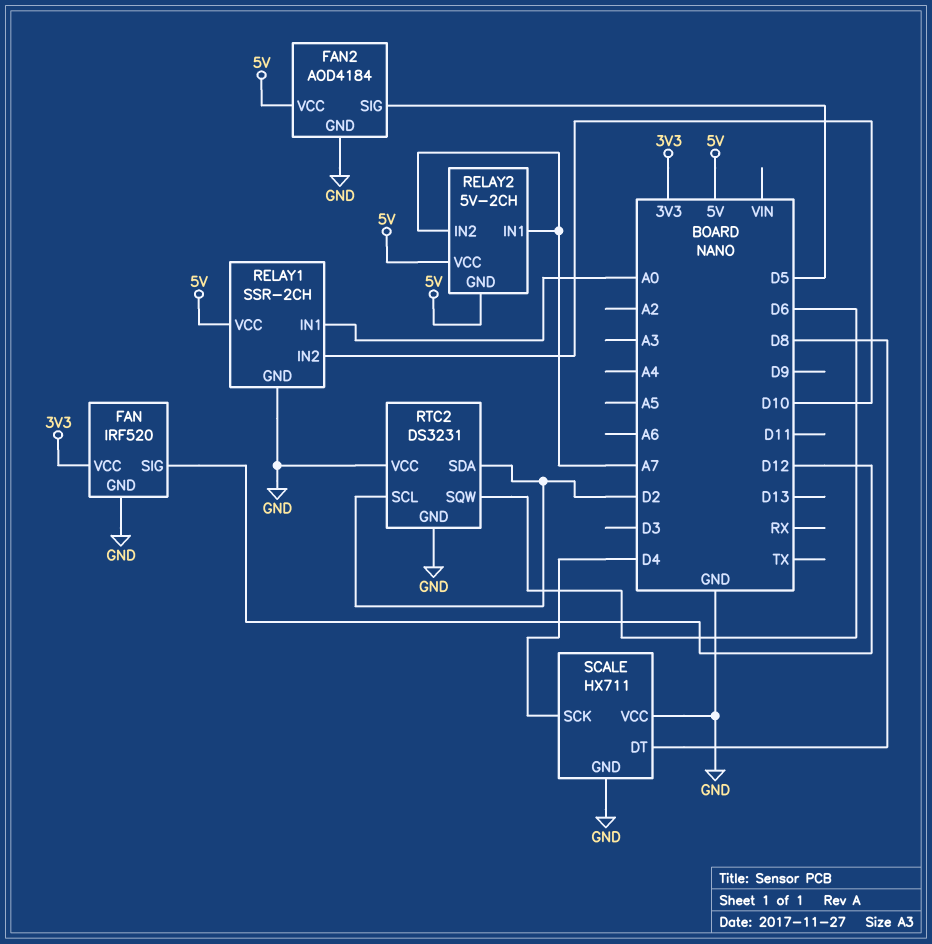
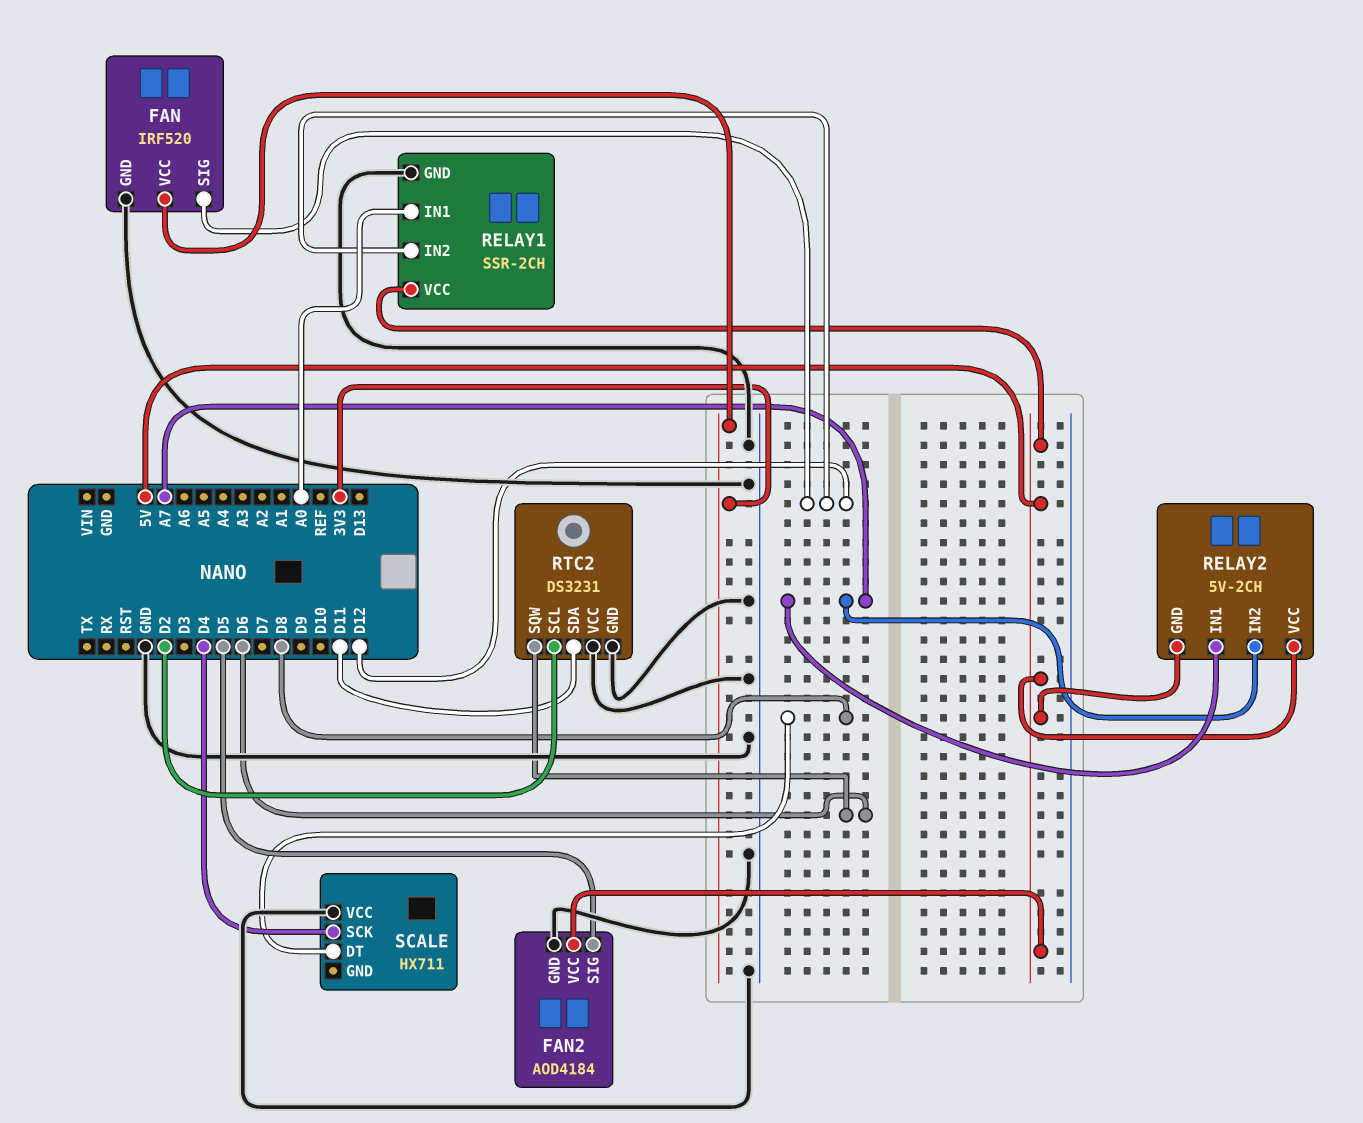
RELAY1 pin IN2: D10 -> D12
RTC2 pin SDA: D2 -> D11
SCALE pin GND: GND -> none

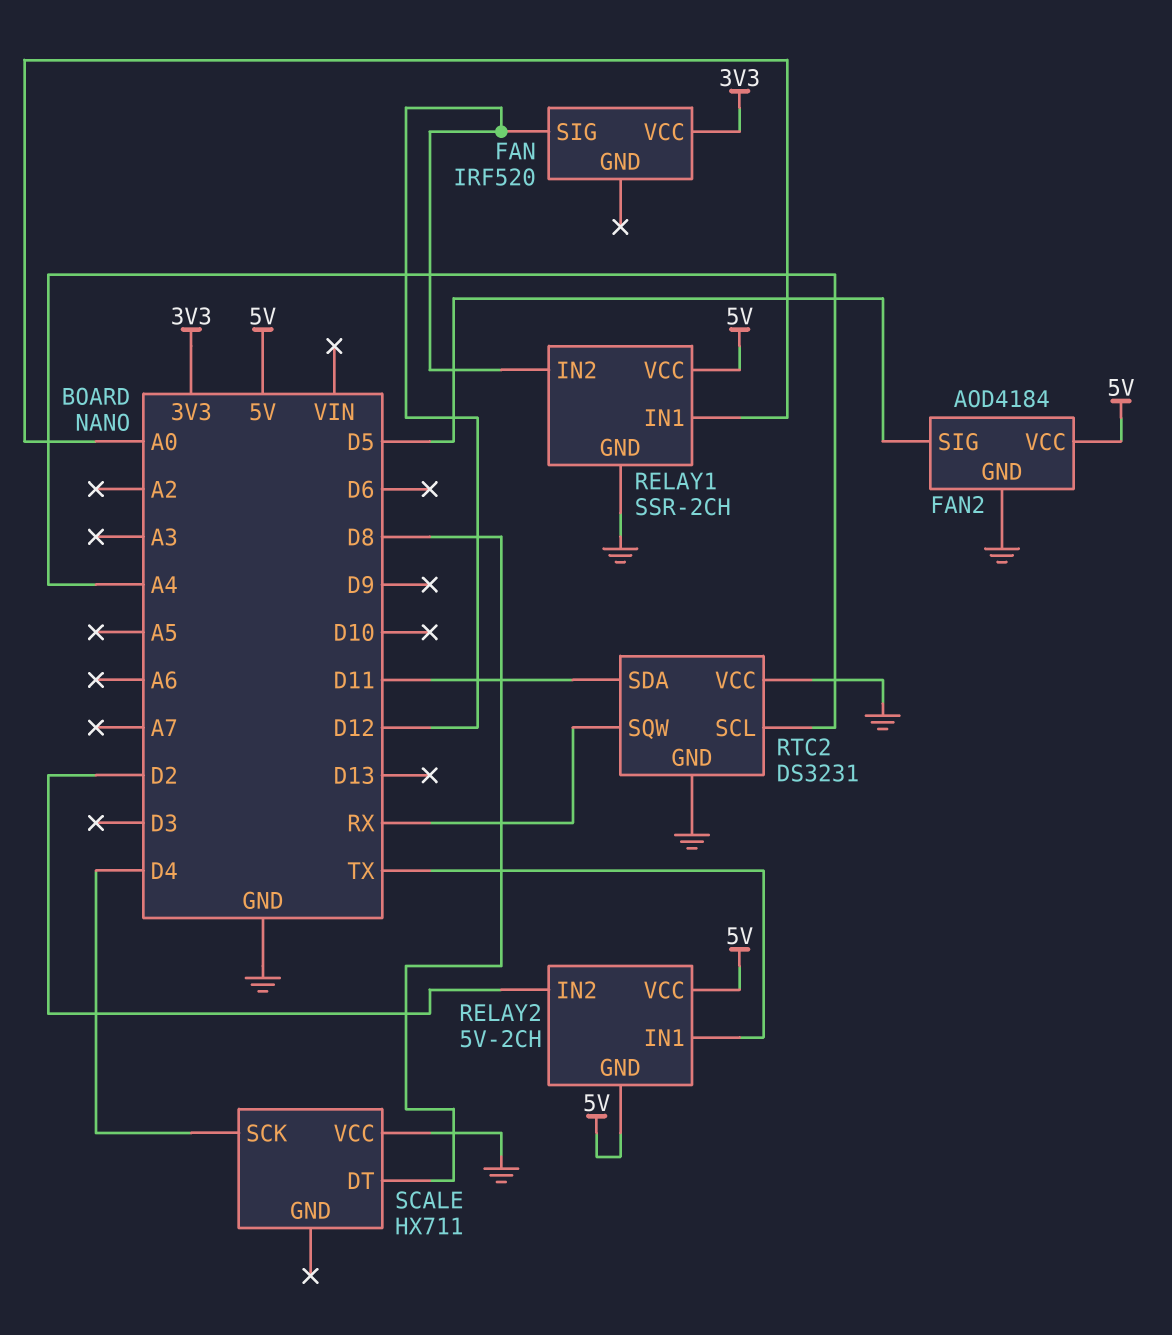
FAN pin GND: GND -> none
RELAY2 pin IN1: A7 -> TX
RELAY2 pin IN2: A7 -> D2
RTC2 pin SCL: D2 -> A4
RTC2 pin SQW: D6 -> RX

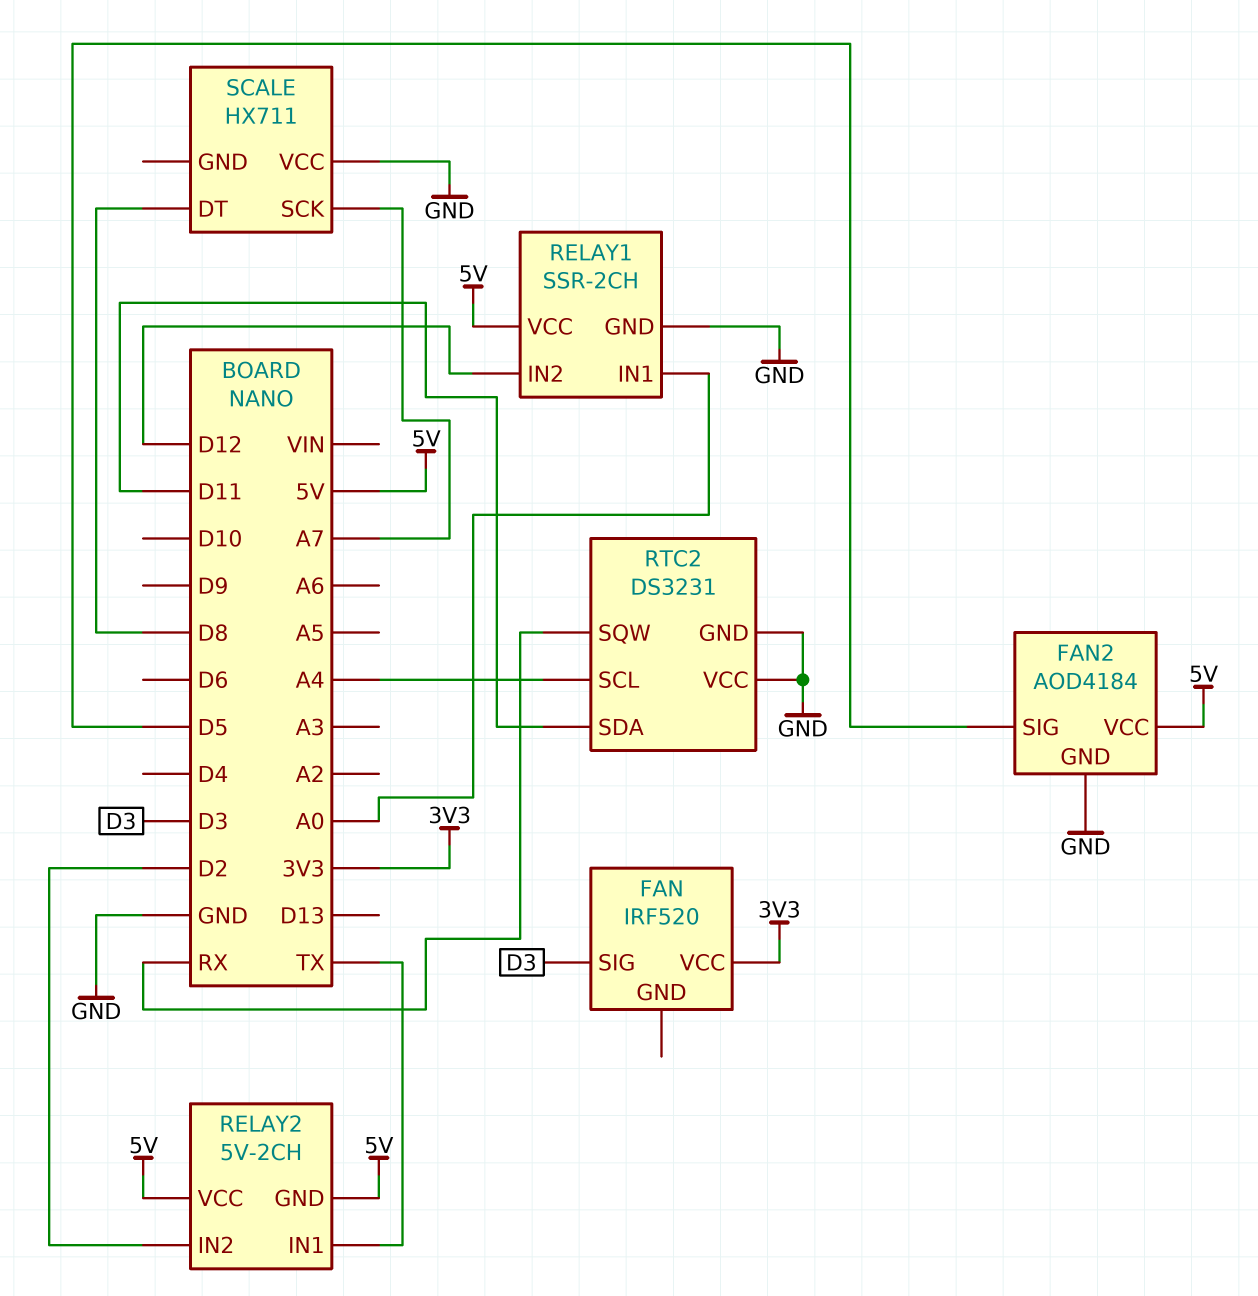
FAN pin SIG: D12 -> D3
SCALE pin SCK: D4 -> A7

